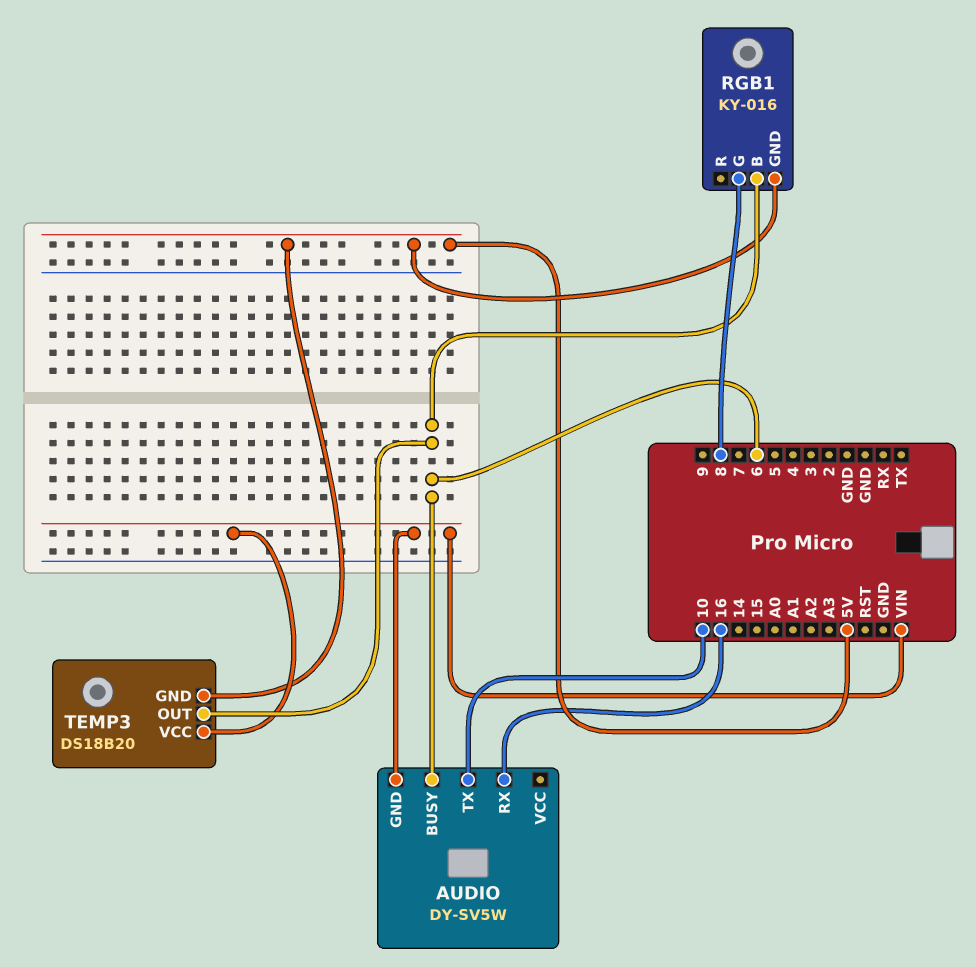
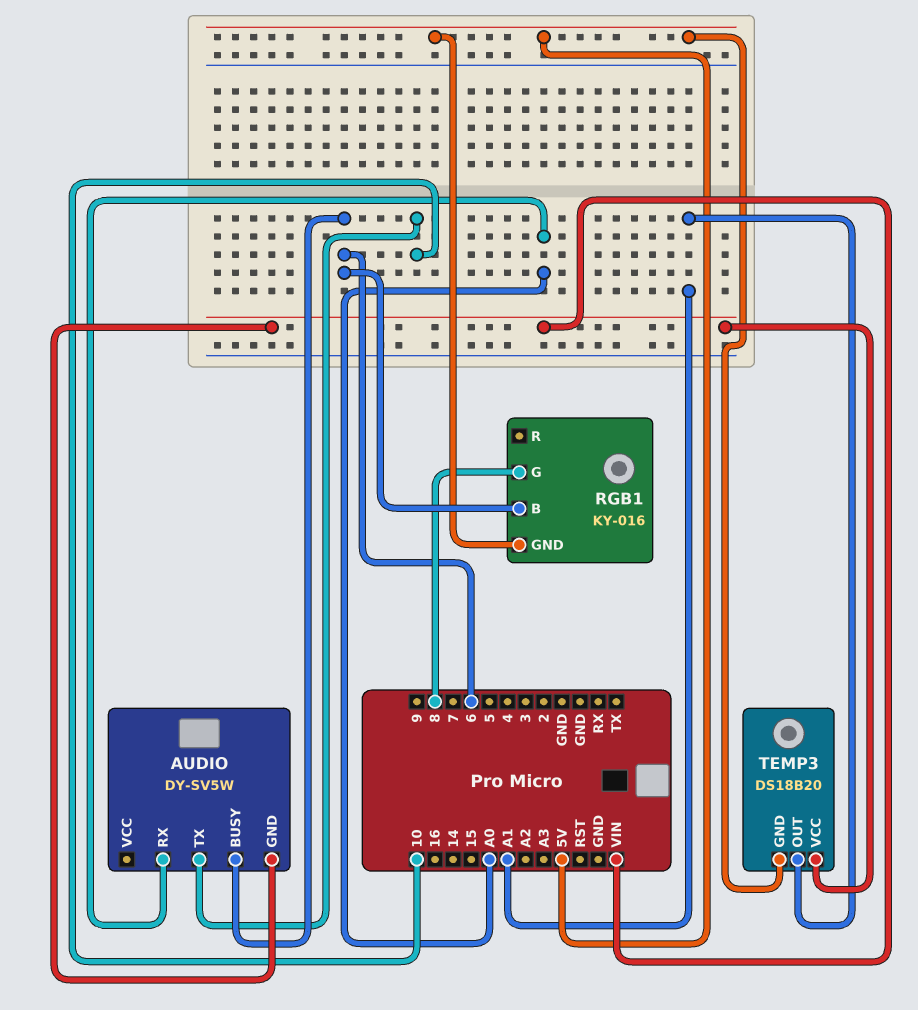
AUDIO pin RX: 16 -> A0
TEMP3 pin OUT: 6 -> A1

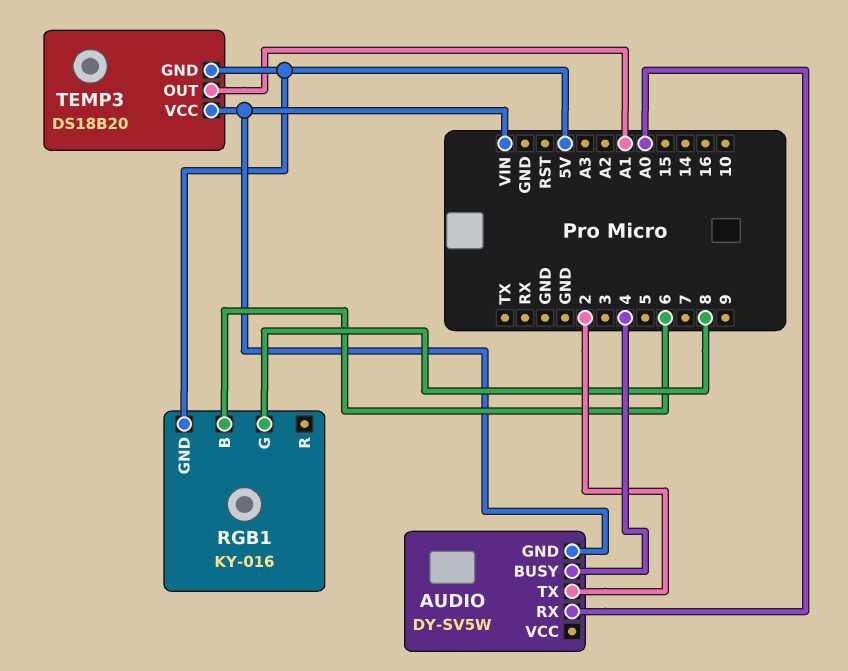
AUDIO pin BUSY: 6 -> 4
AUDIO pin TX: 10 -> 2

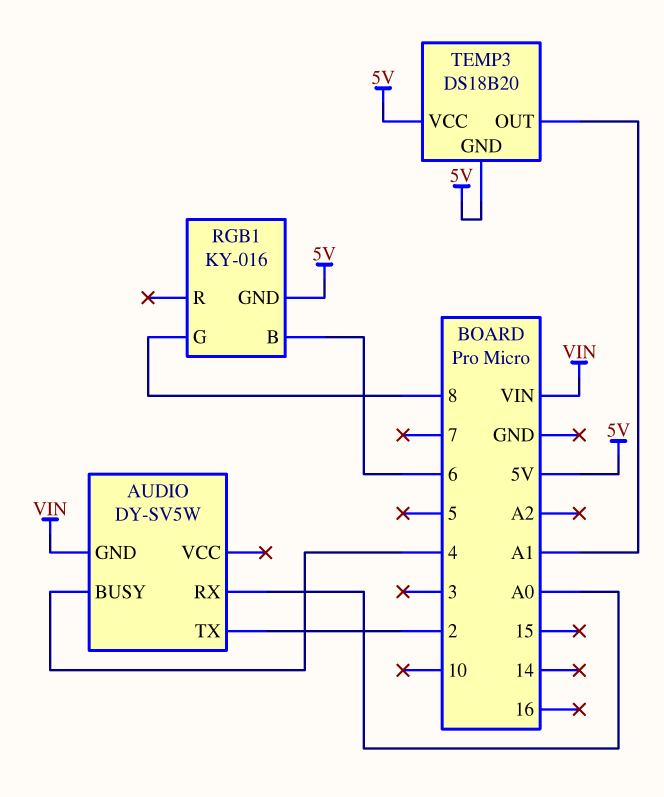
TEMP3 pin VCC: VIN -> 5V

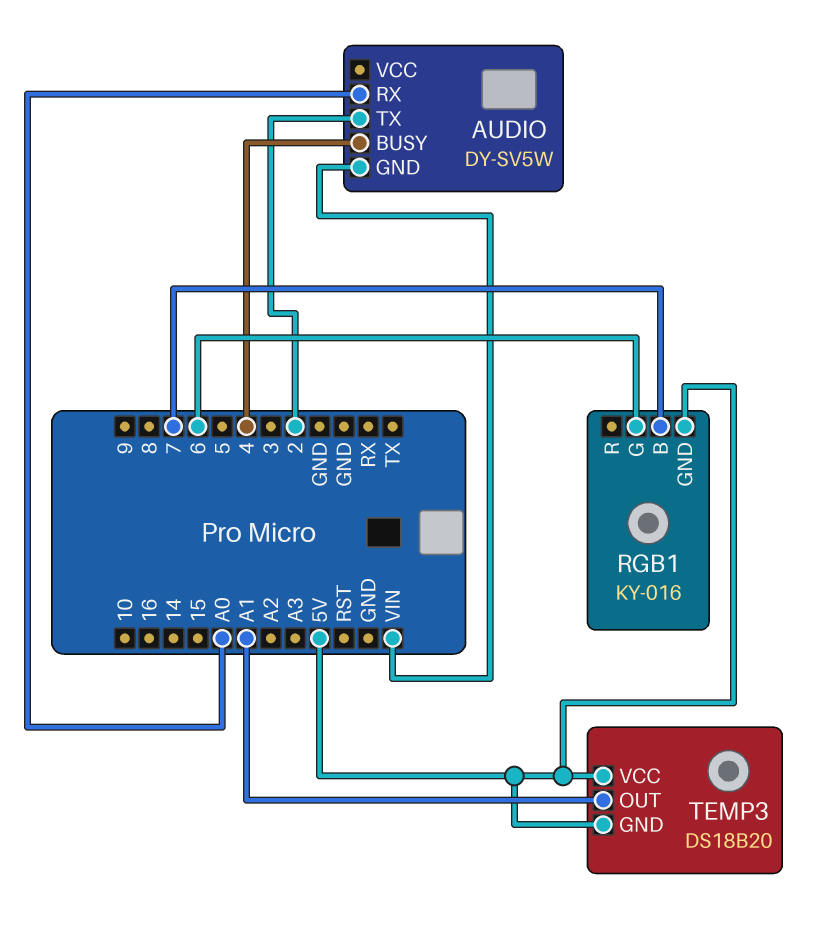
RGB1 pin B: 6 -> 7
RGB1 pin G: 8 -> 6

